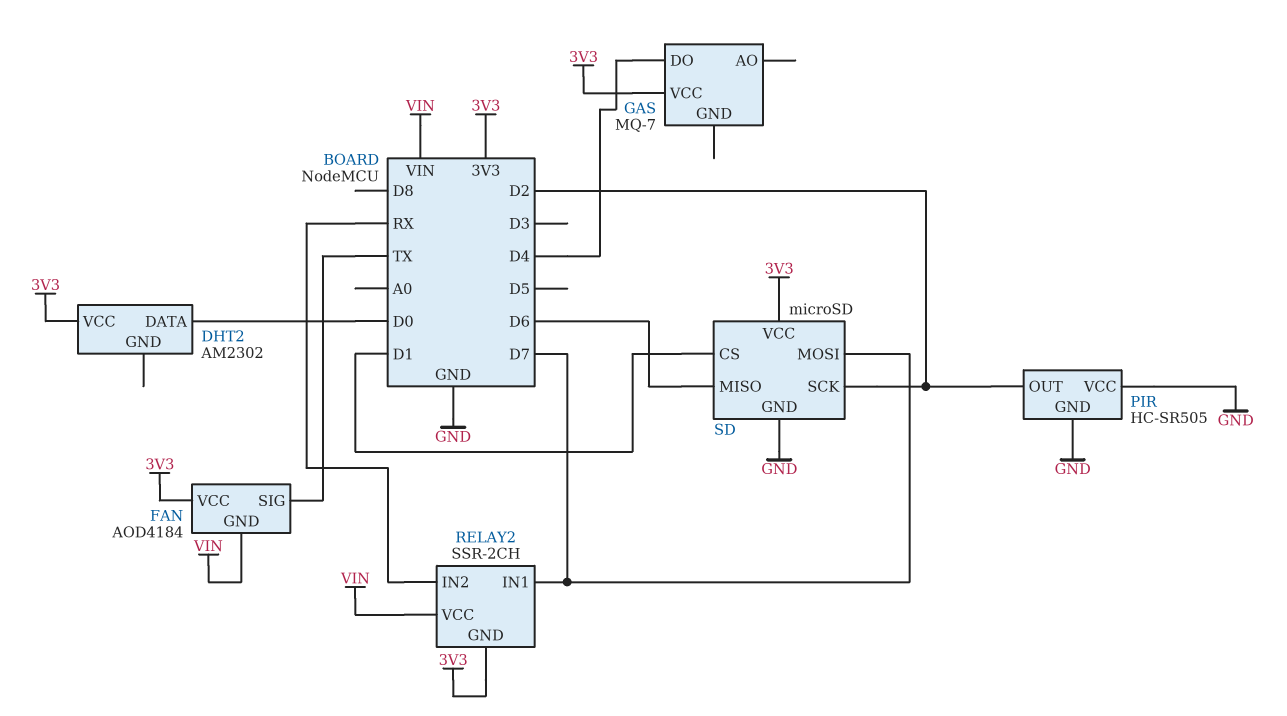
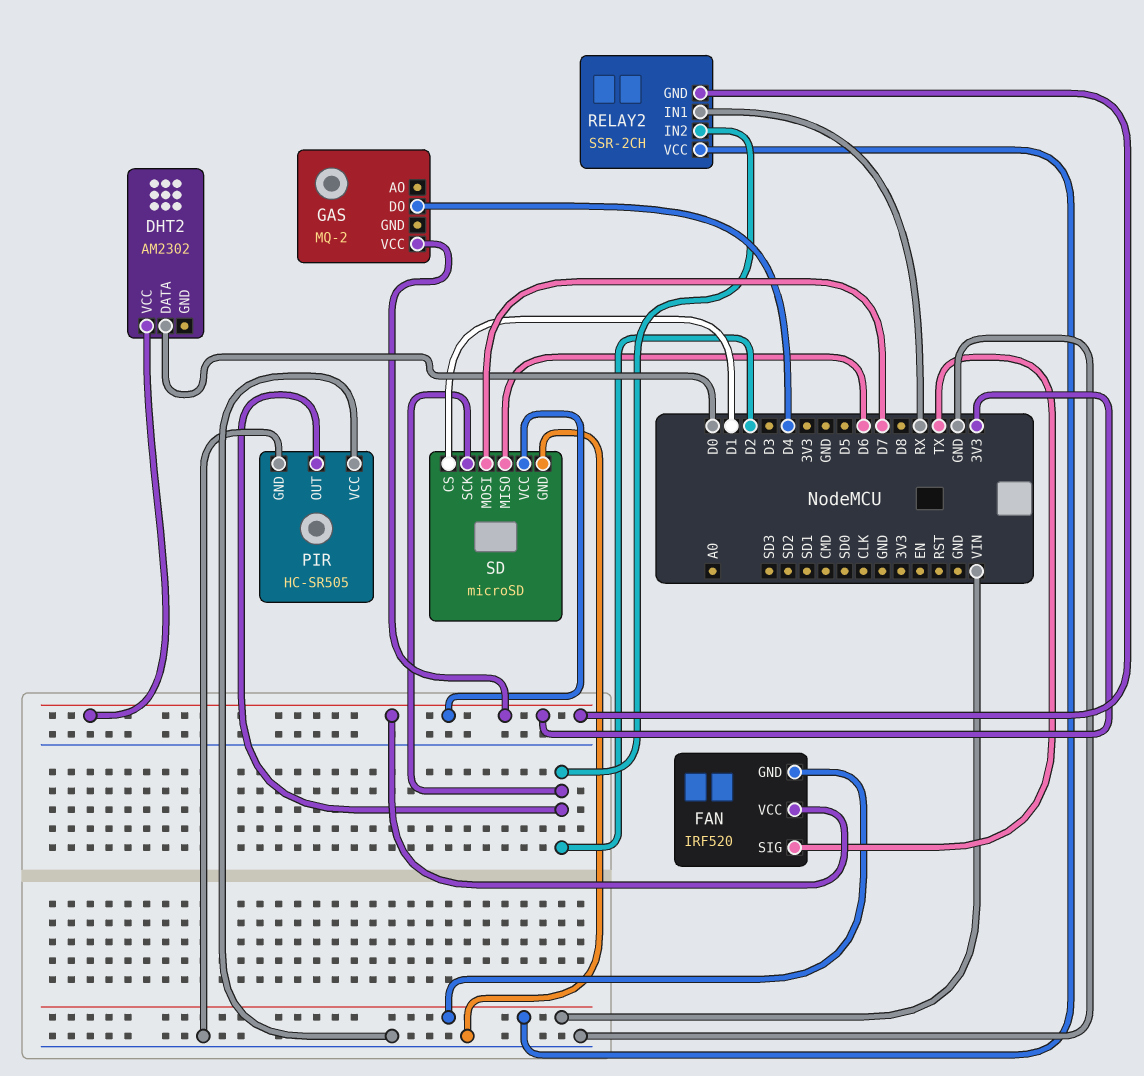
FAN: AOD4184 -> IRF520
GAS: MQ-7 -> MQ-2
RELAY2 pin IN1: D7 -> RX
RELAY2 pin IN2: RX -> D2

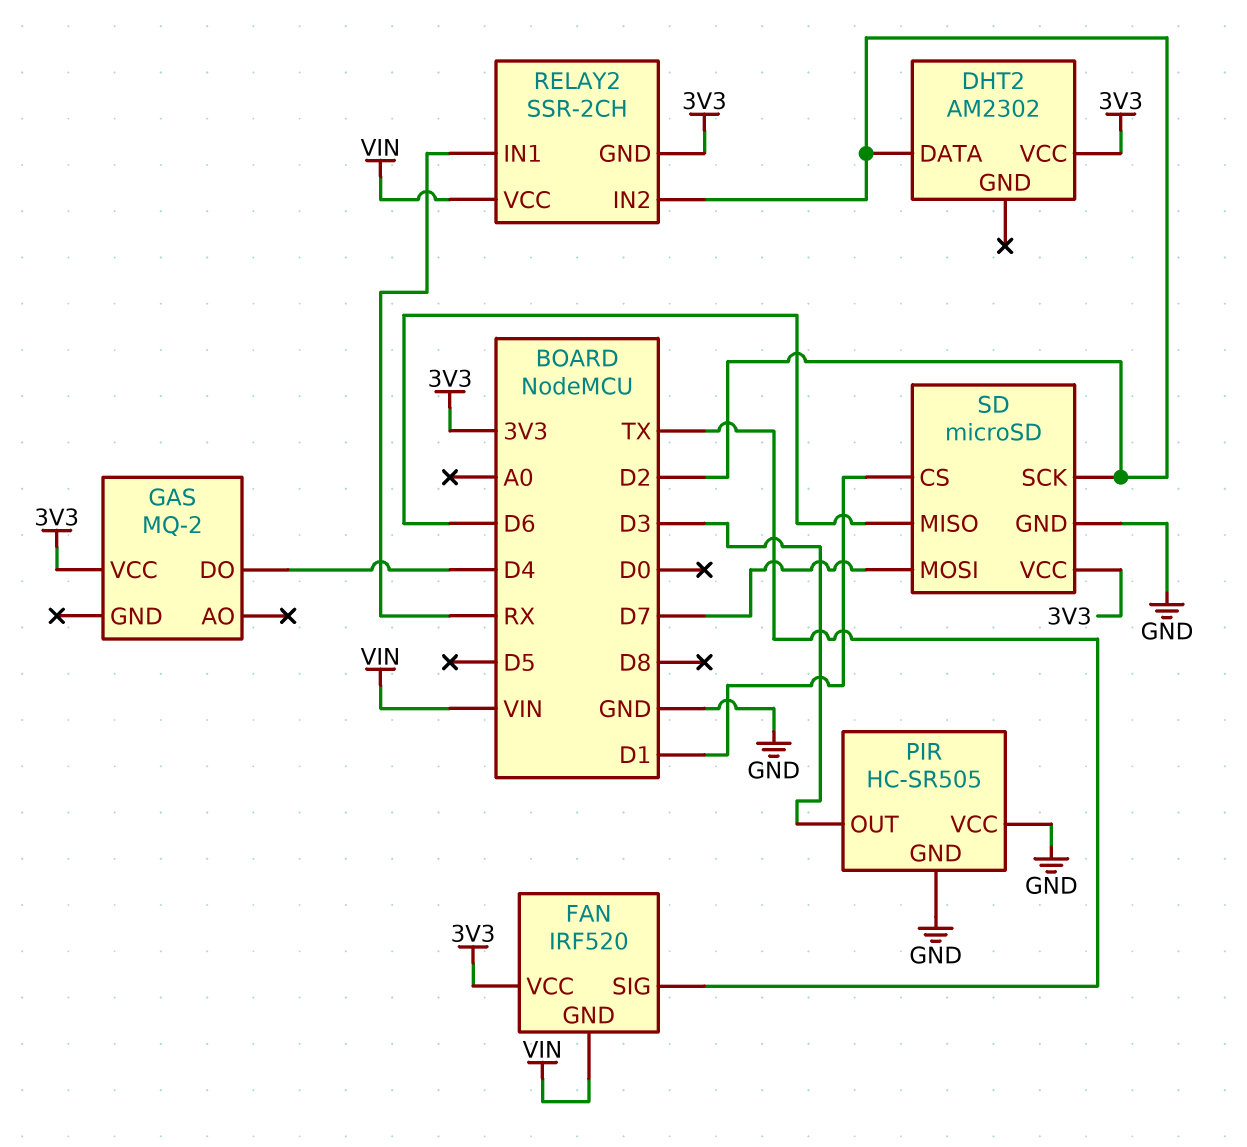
DHT2 pin DATA: D0 -> D2
PIR pin OUT: D2 -> D3

